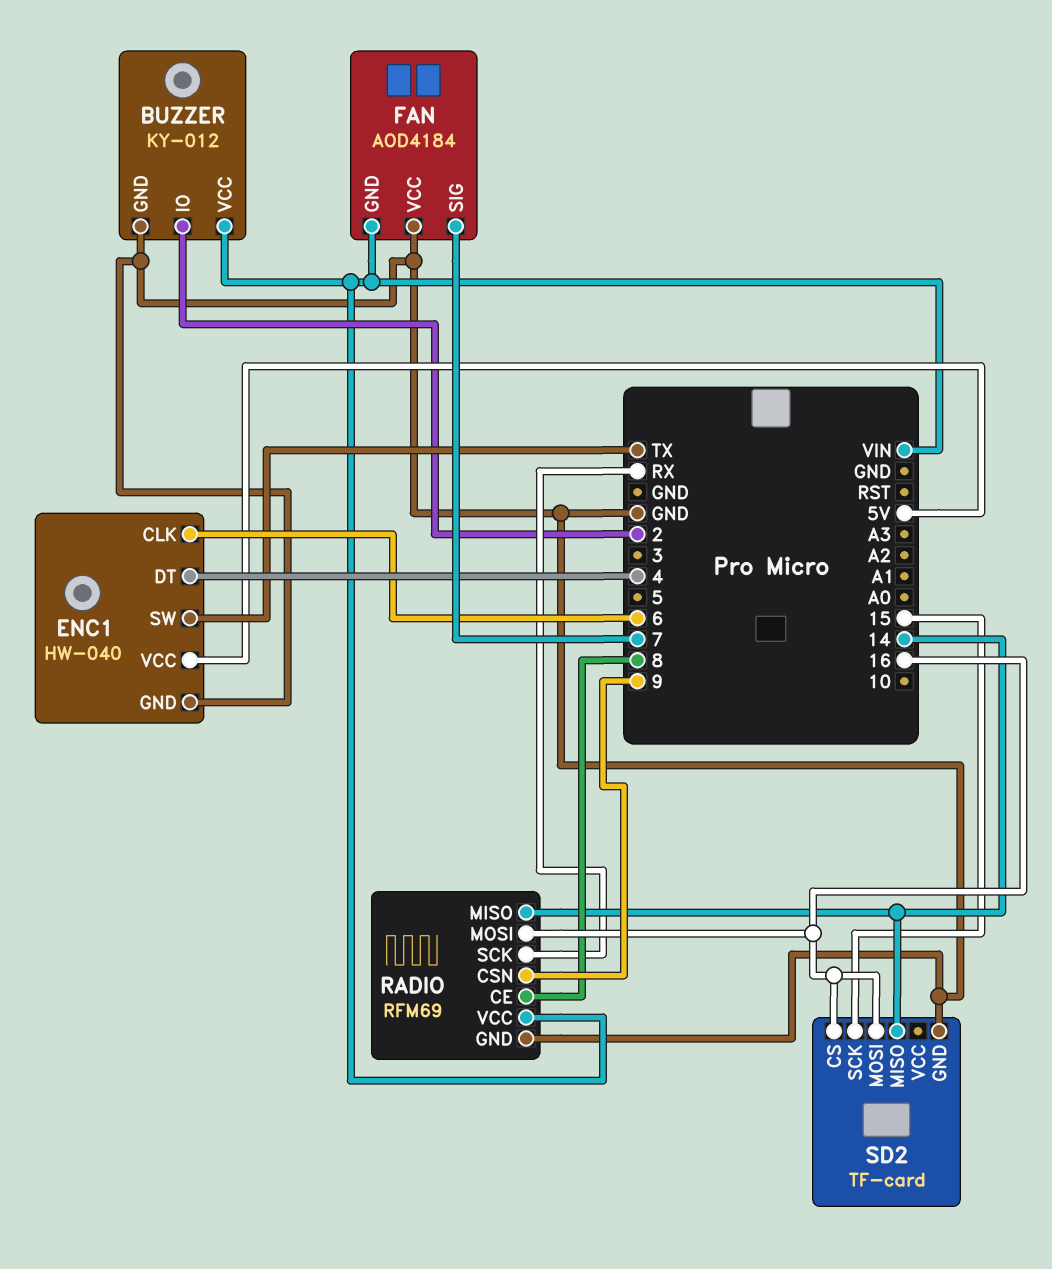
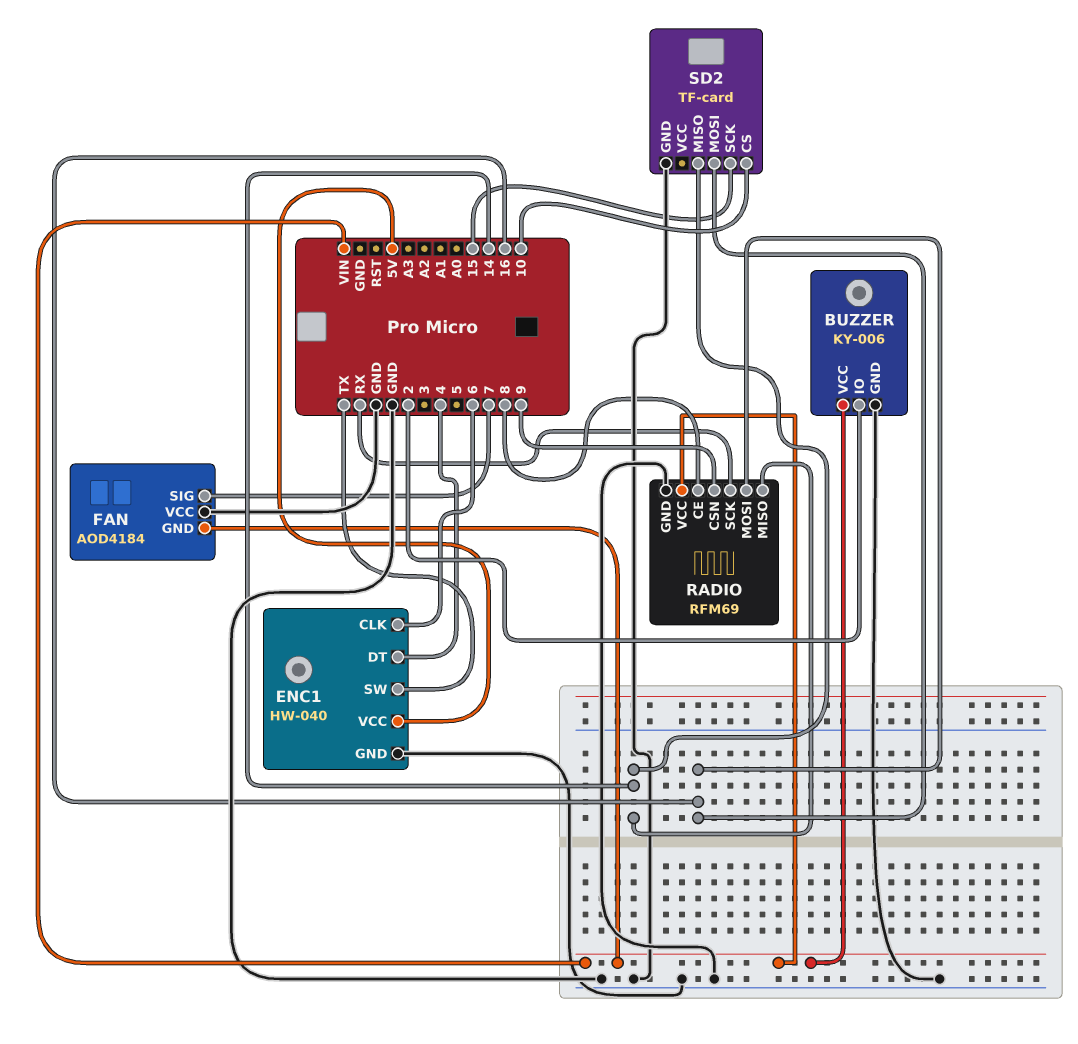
BUZZER: KY-012 -> KY-006
SD2 pin CS: 16 -> 10

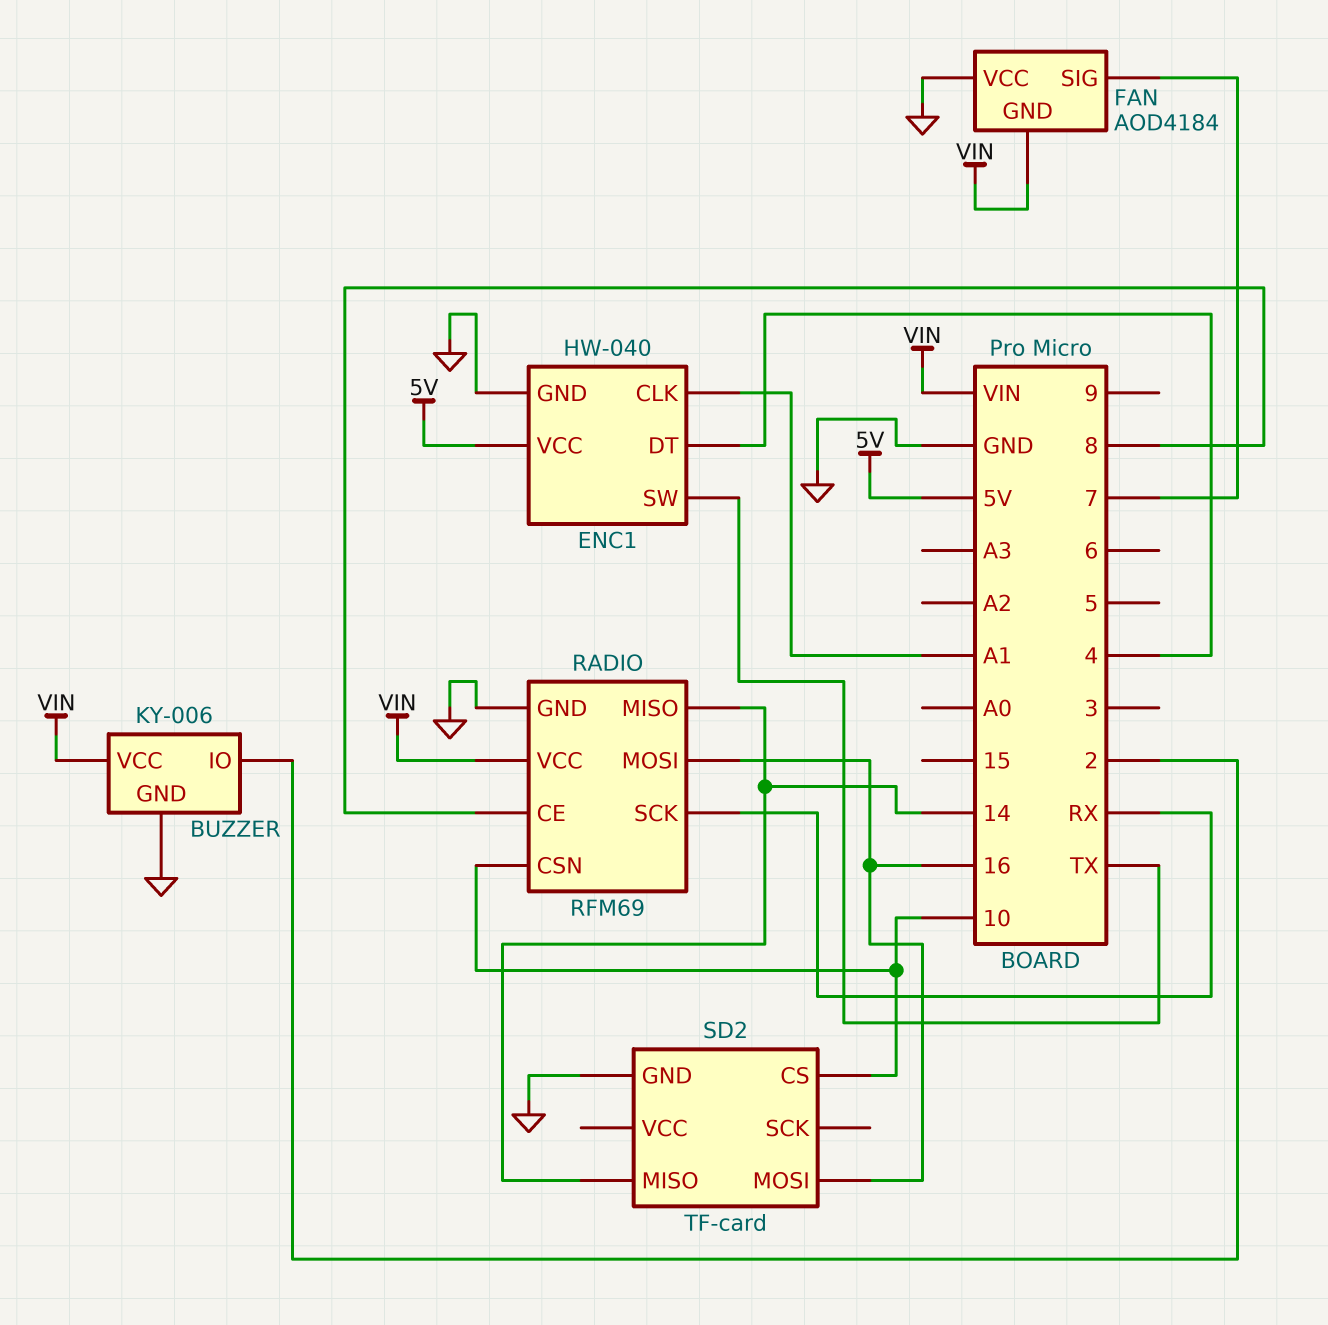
ENC1 pin CLK: 6 -> A1
RADIO pin CSN: 9 -> 10
SD2 pin SCK: 15 -> none

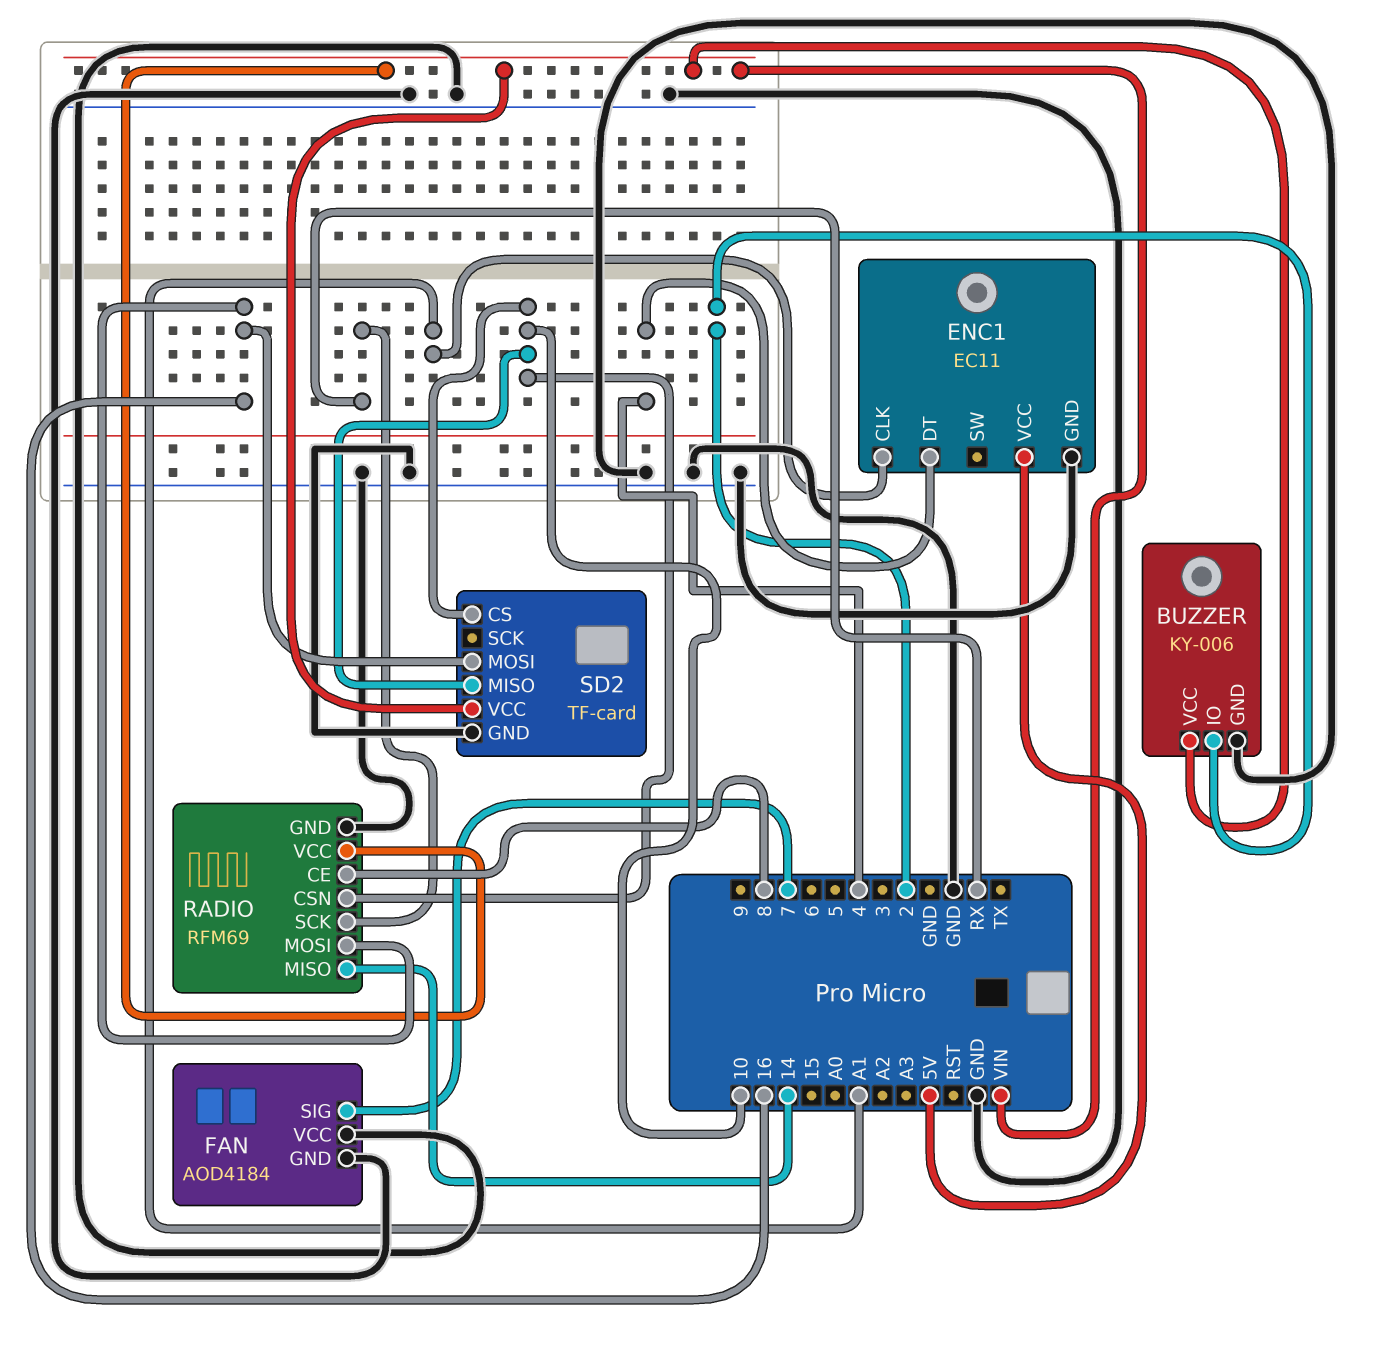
ENC1: HW-040 -> EC11
ENC1 pin SW: TX -> none
FAN pin GND: VIN -> GND
SD2 pin MISO: 14 -> 10
SD2 pin VCC: none -> VIN

